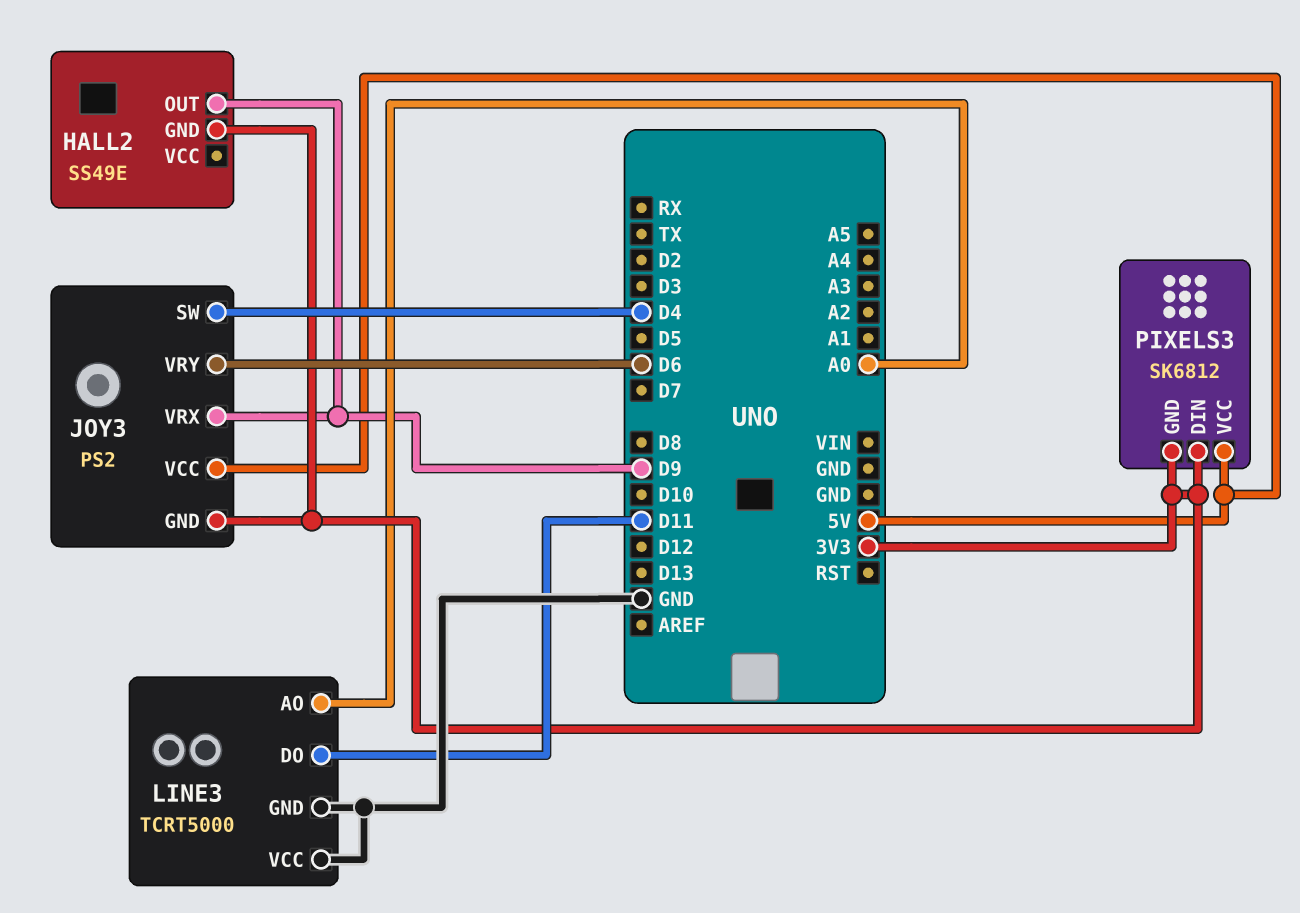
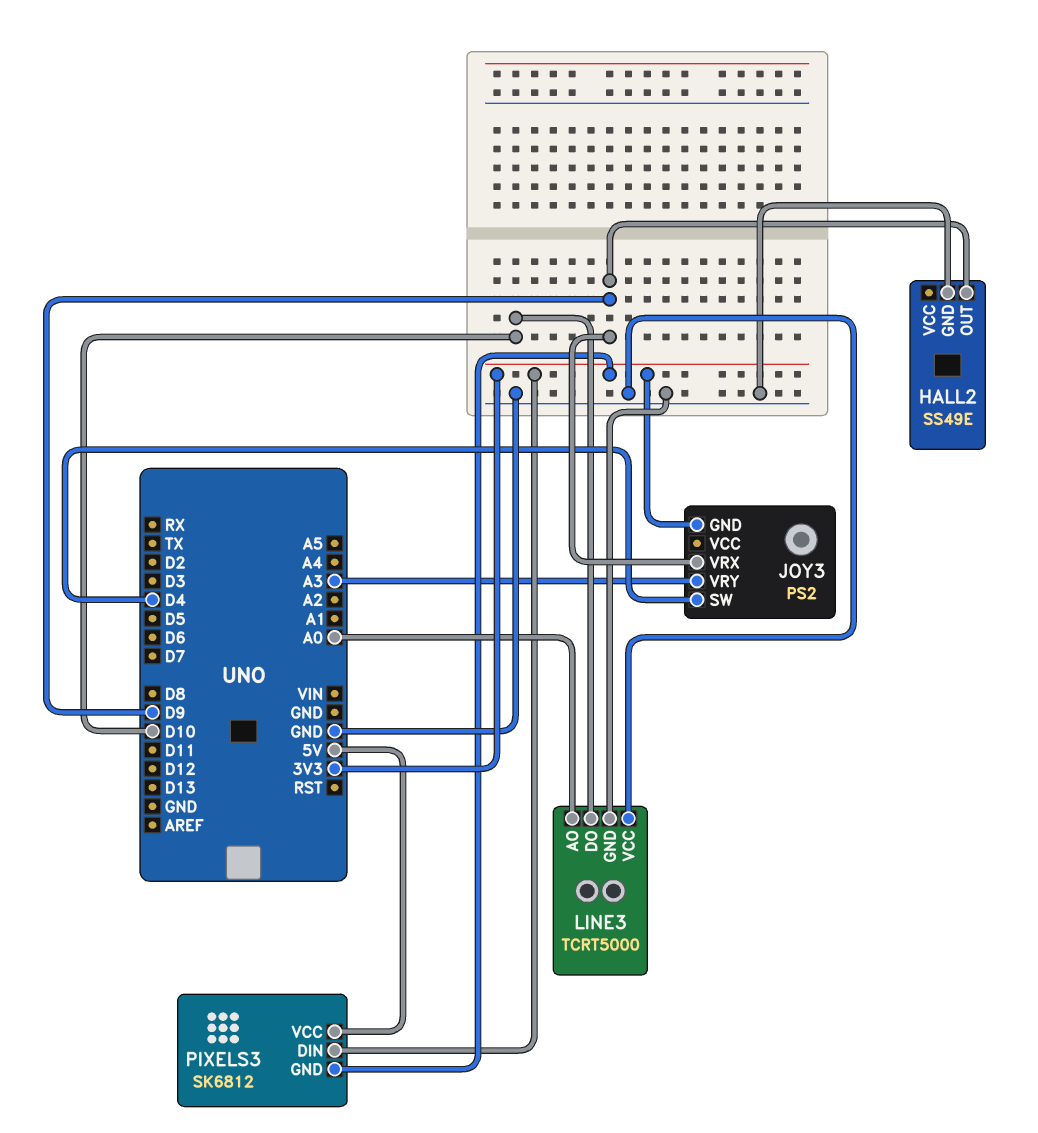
HALL2 pin GND: 3V3 -> GND
JOY3 pin VCC: 5V -> none
JOY3 pin VRY: D6 -> A3
LINE3 pin DO: D11 -> D10

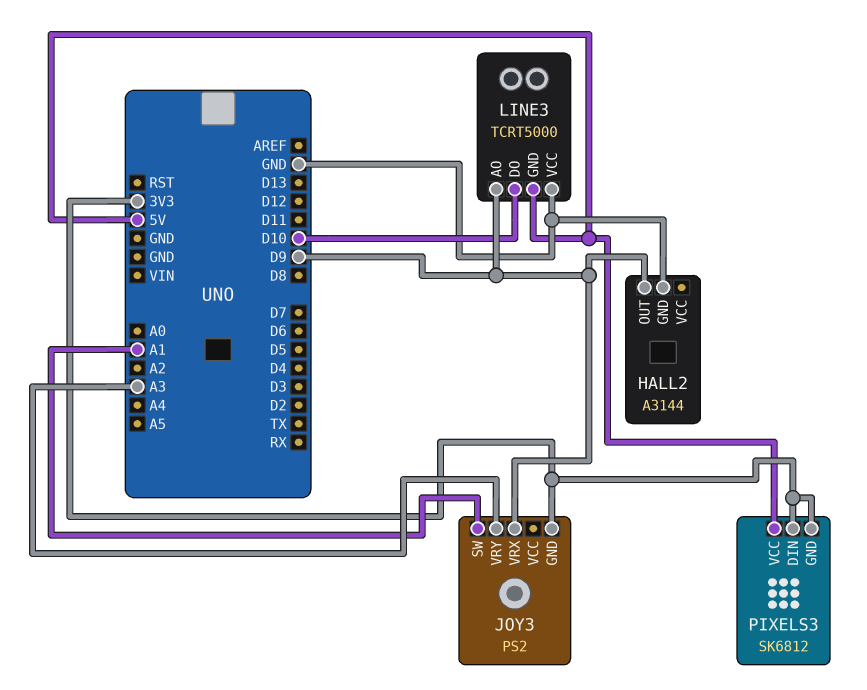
HALL2: SS49E -> A3144
JOY3 pin SW: D4 -> A1
LINE3 pin AO: A0 -> D9
LINE3 pin GND: GND -> 5V

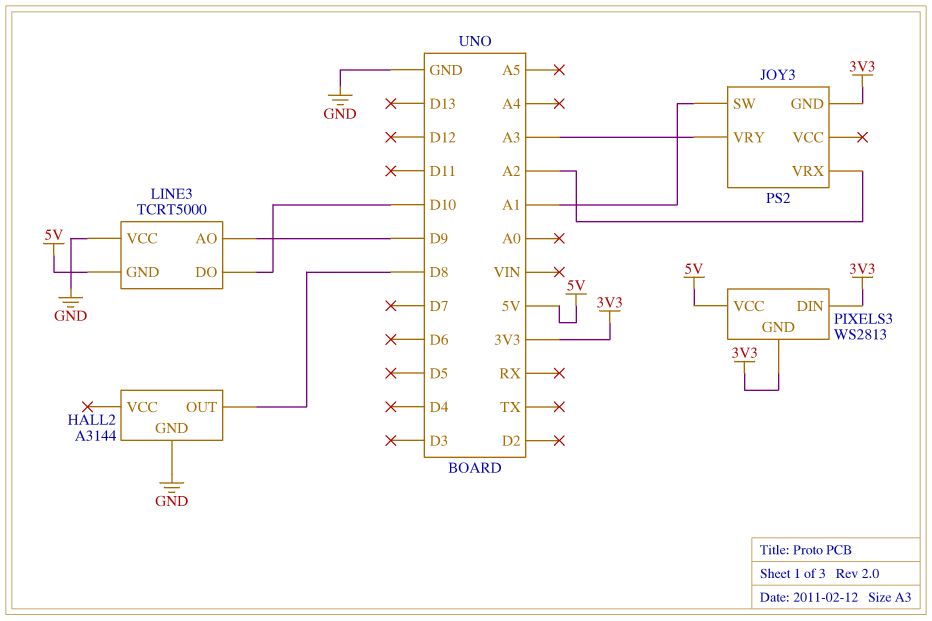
HALL2 pin OUT: D9 -> D8
JOY3 pin VRX: D9 -> A2
PIXELS3: SK6812 -> WS2813

